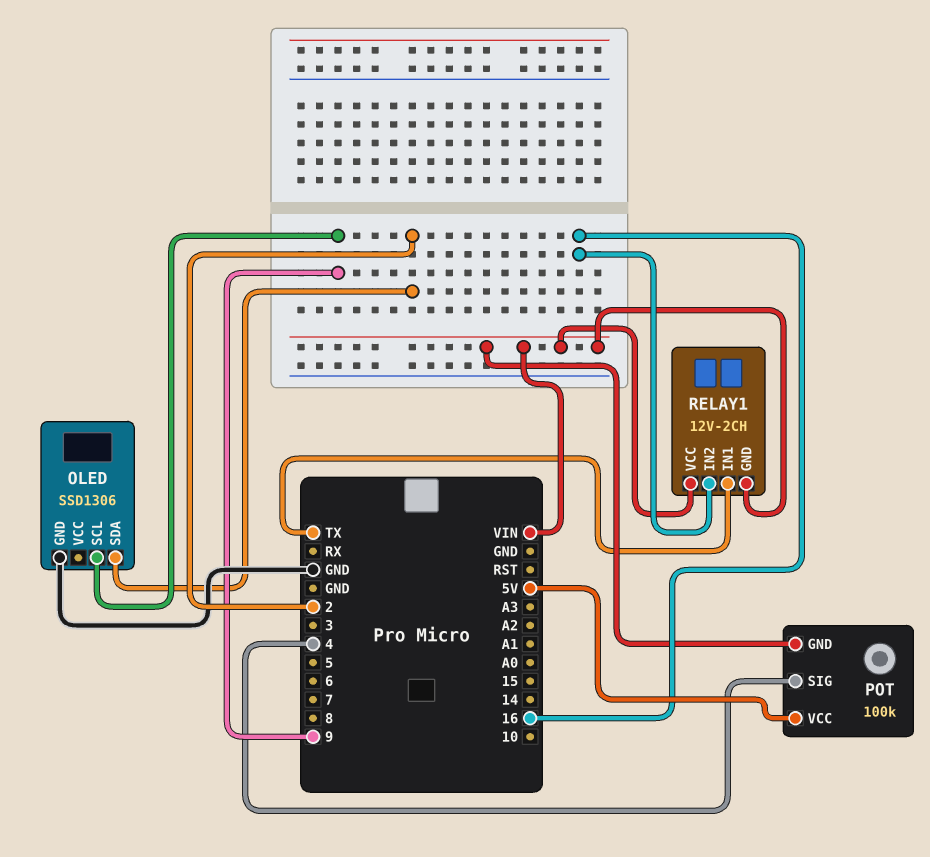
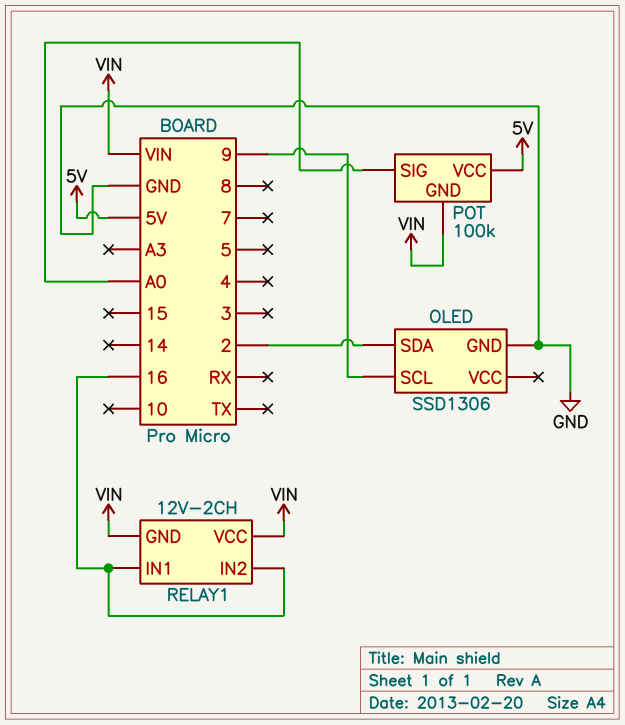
POT pin SIG: 4 -> A0
RELAY1 pin IN1: TX -> 16

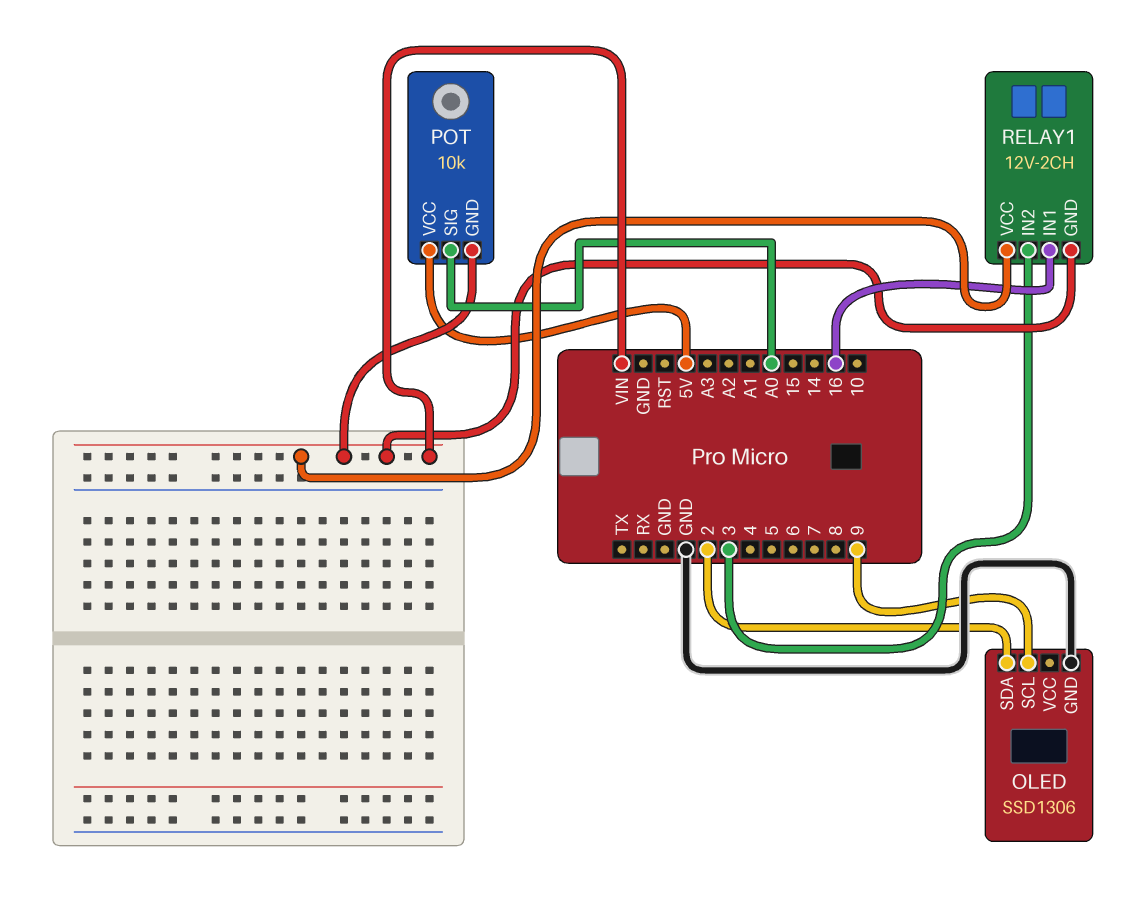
POT: 100k -> 10k
RELAY1 pin IN2: 16 -> 3

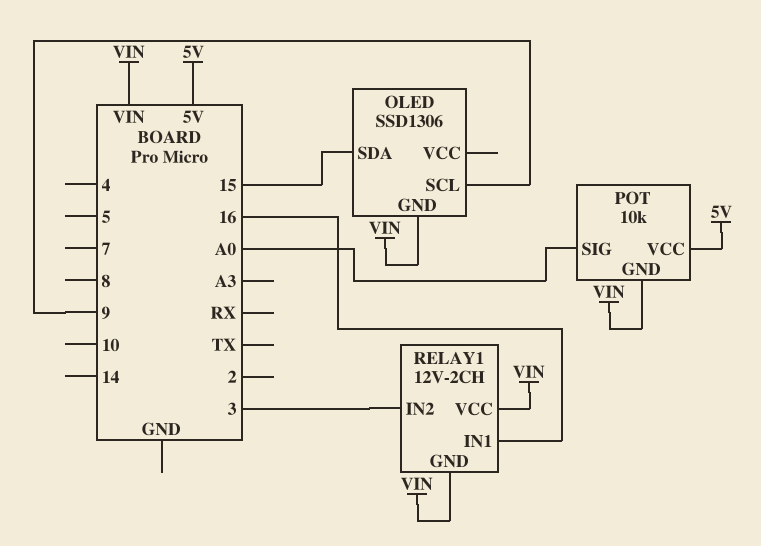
OLED pin GND: GND -> VIN
OLED pin SDA: 2 -> 15

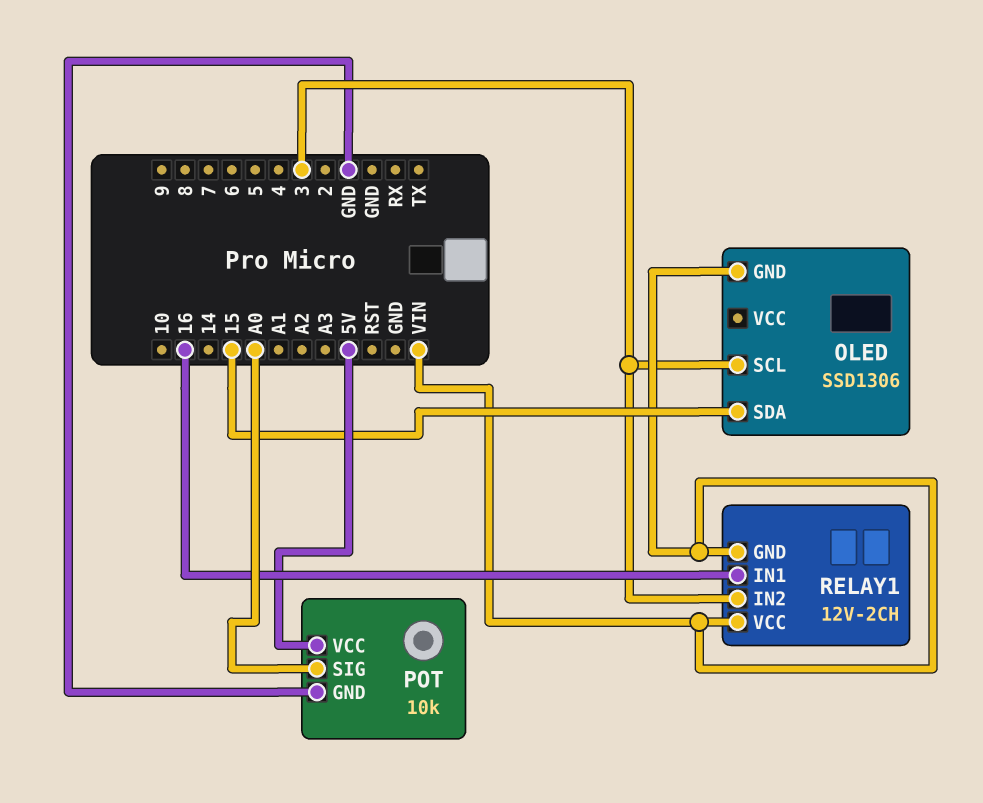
OLED pin SCL: 9 -> 3
POT pin GND: VIN -> GND

